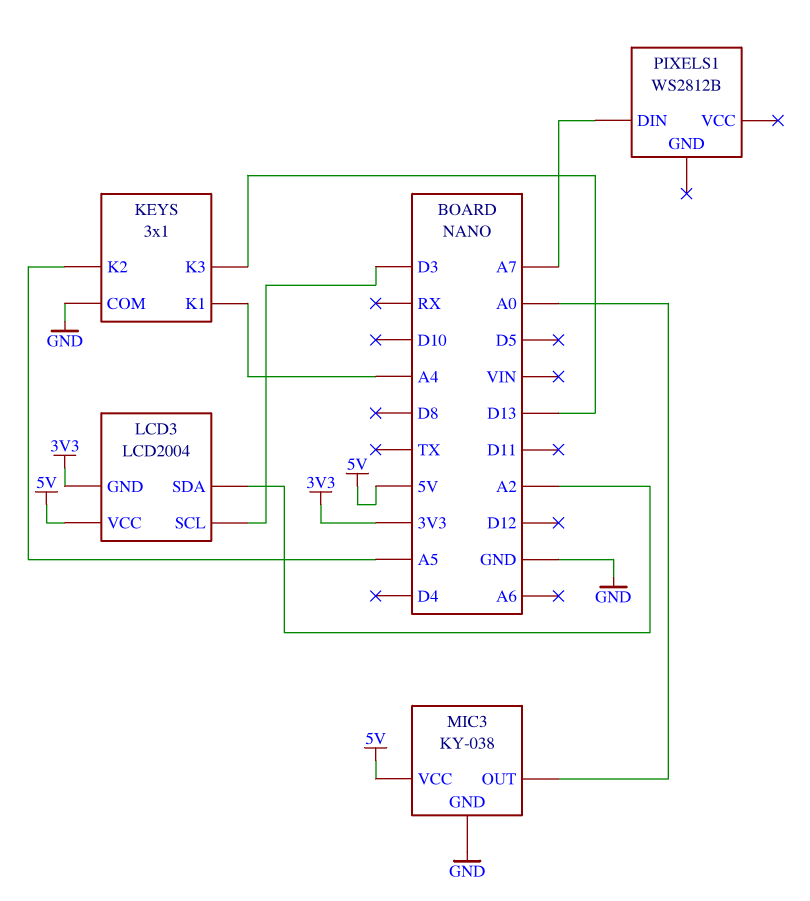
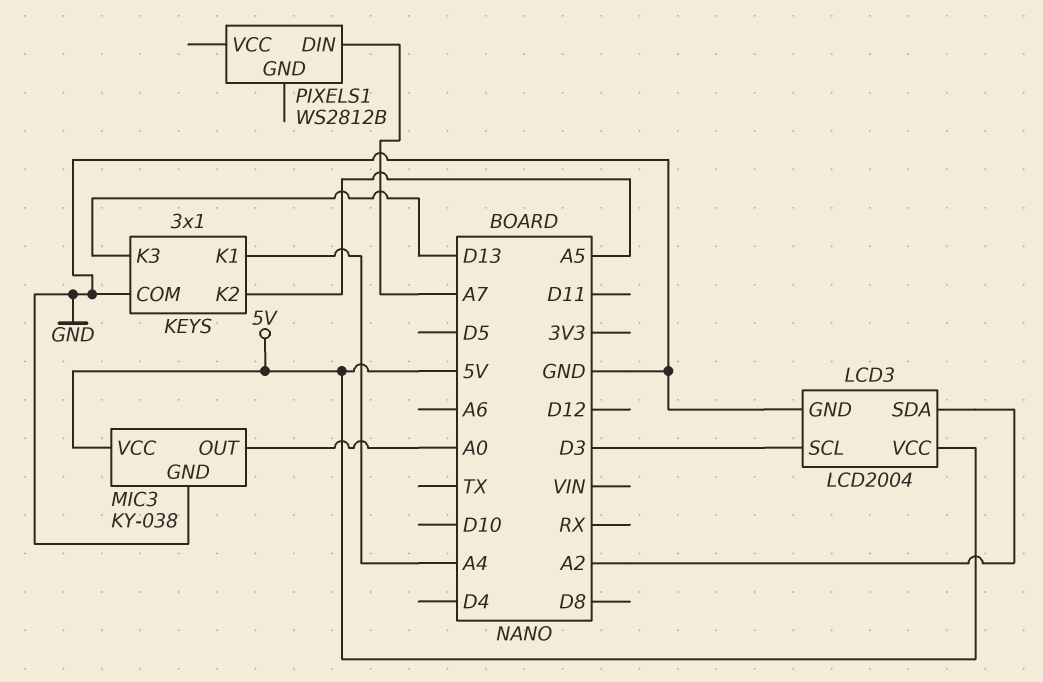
LCD3 pin GND: 3V3 -> GND

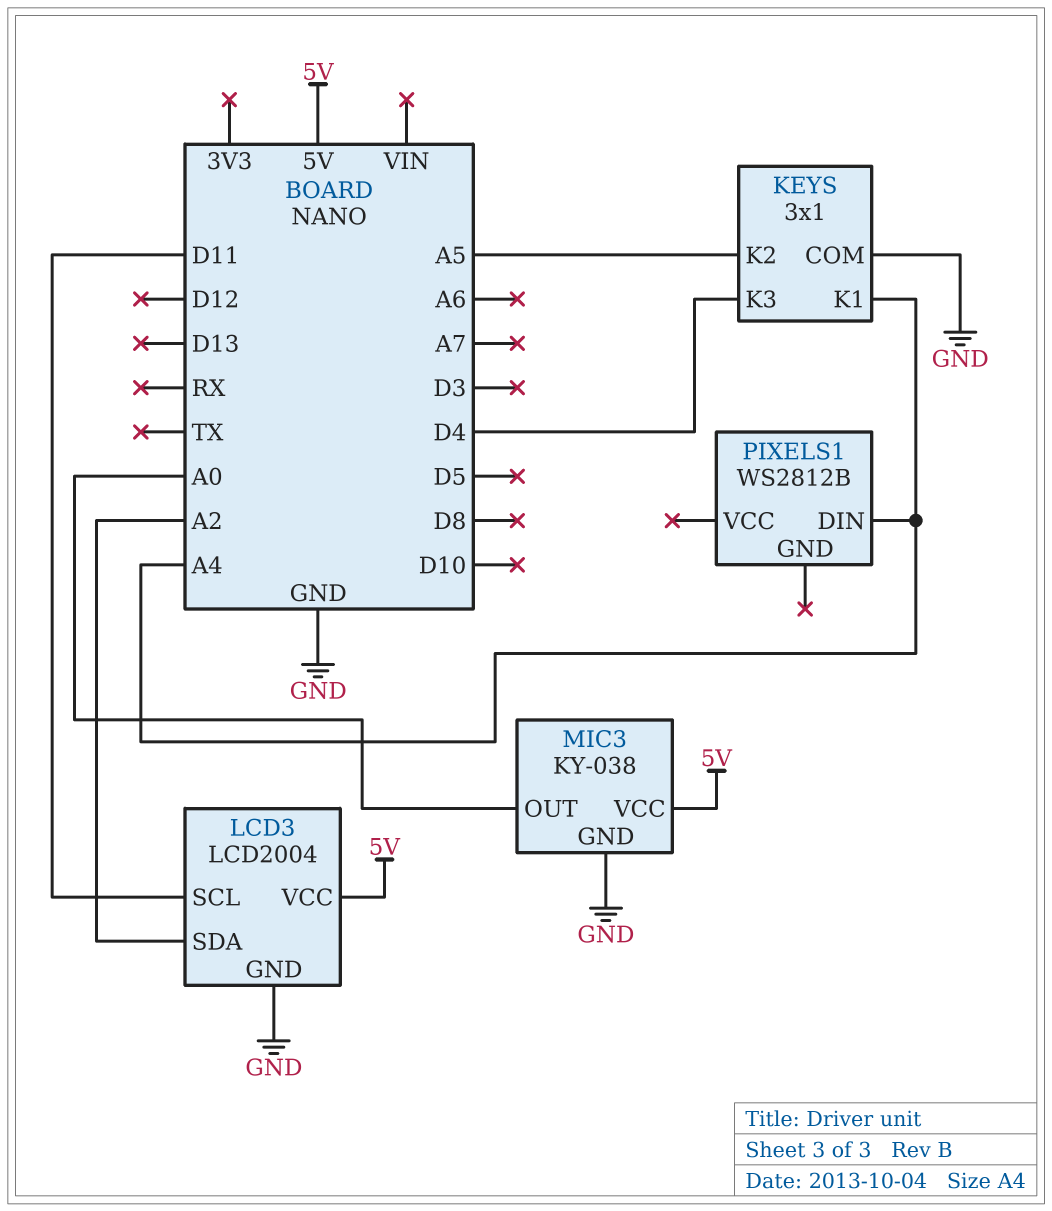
KEYS pin K3: D13 -> D4
LCD3 pin SCL: D3 -> D11
PIXELS1 pin DIN: A7 -> A4

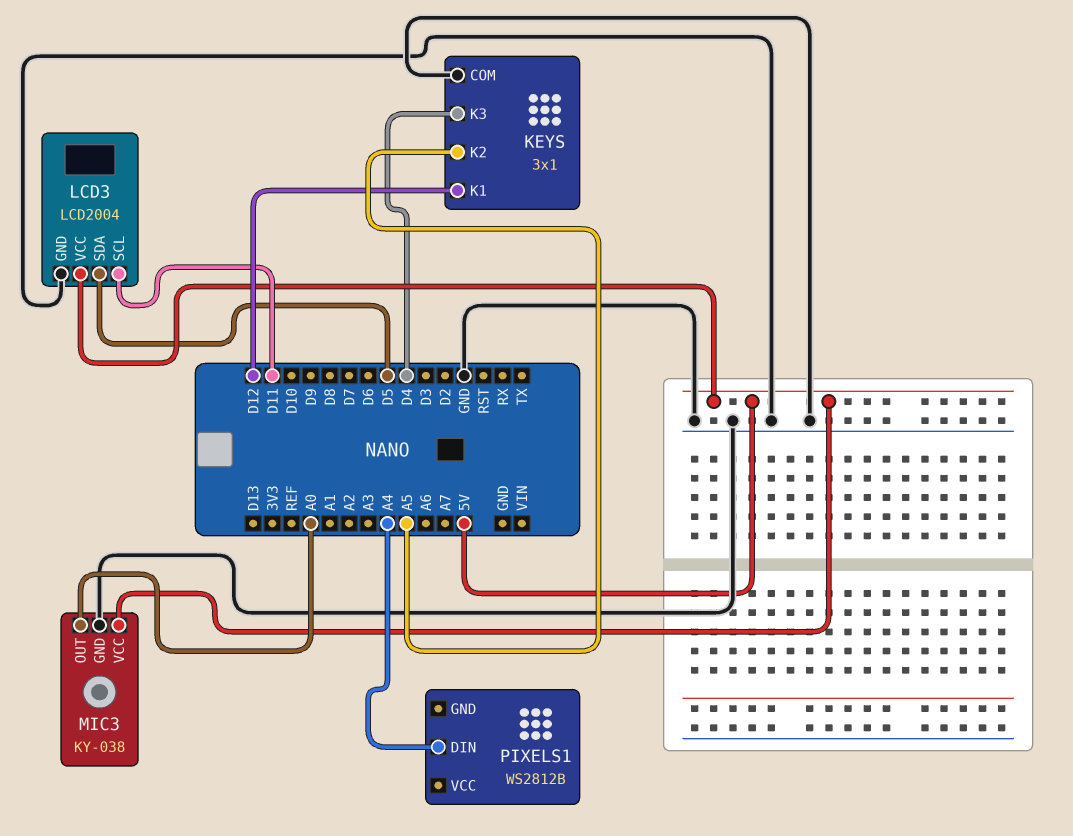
KEYS pin K1: A4 -> D12
LCD3 pin SDA: A2 -> D5

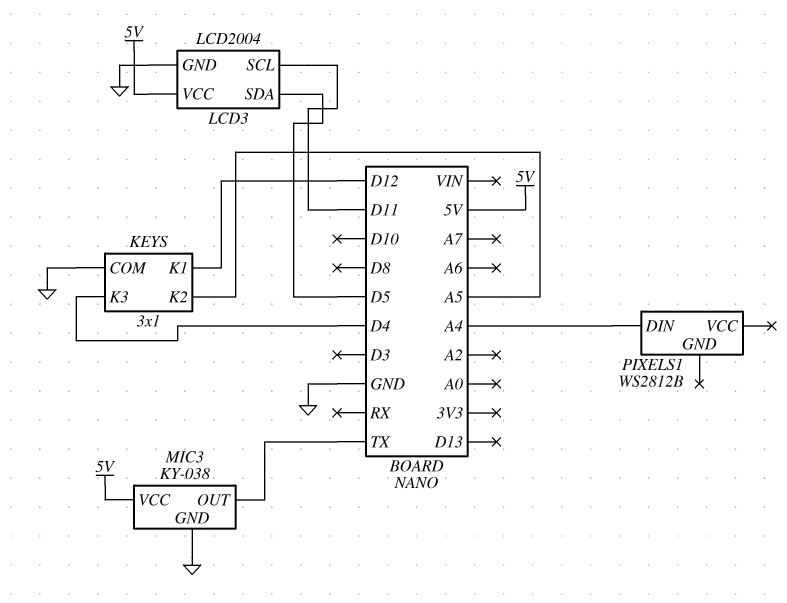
MIC3 pin OUT: A0 -> TX

